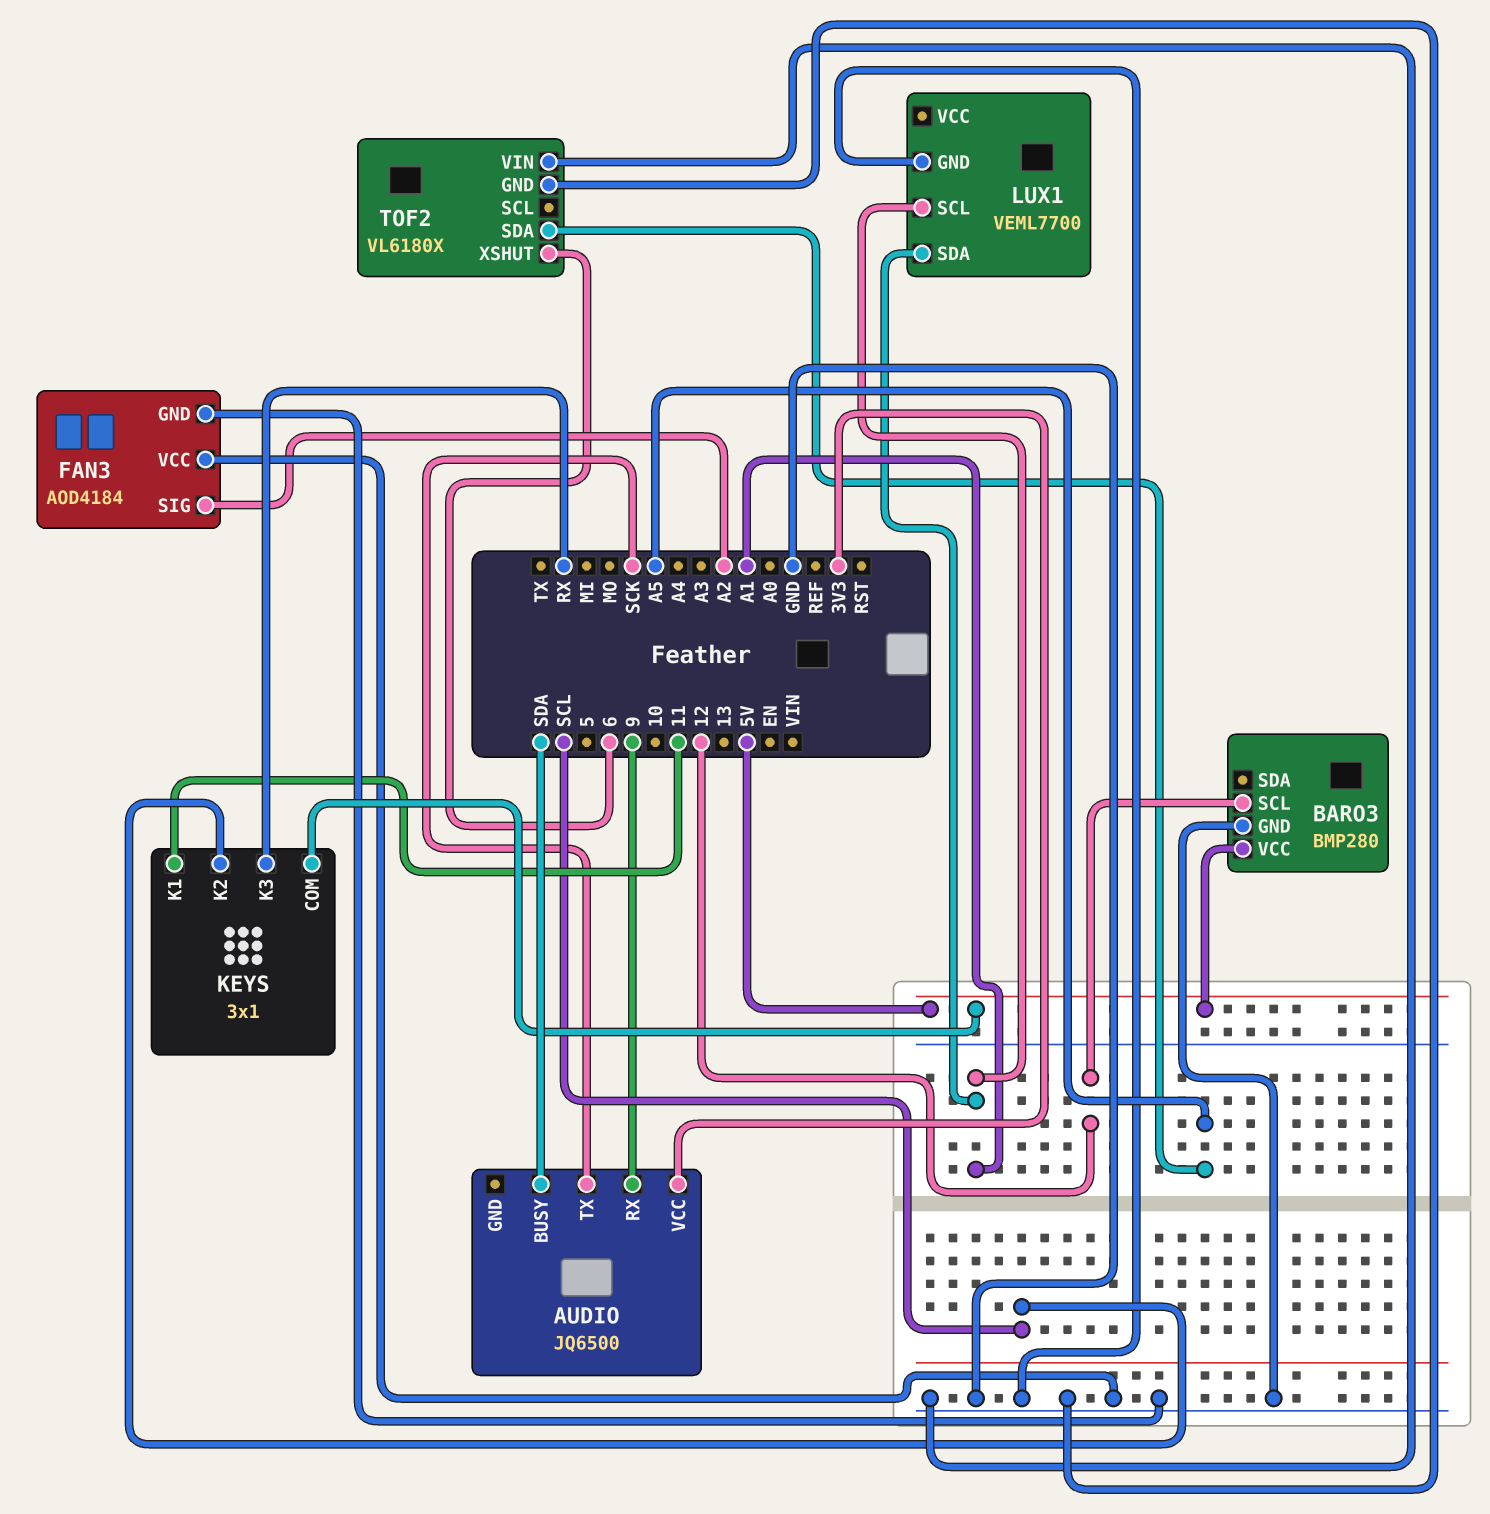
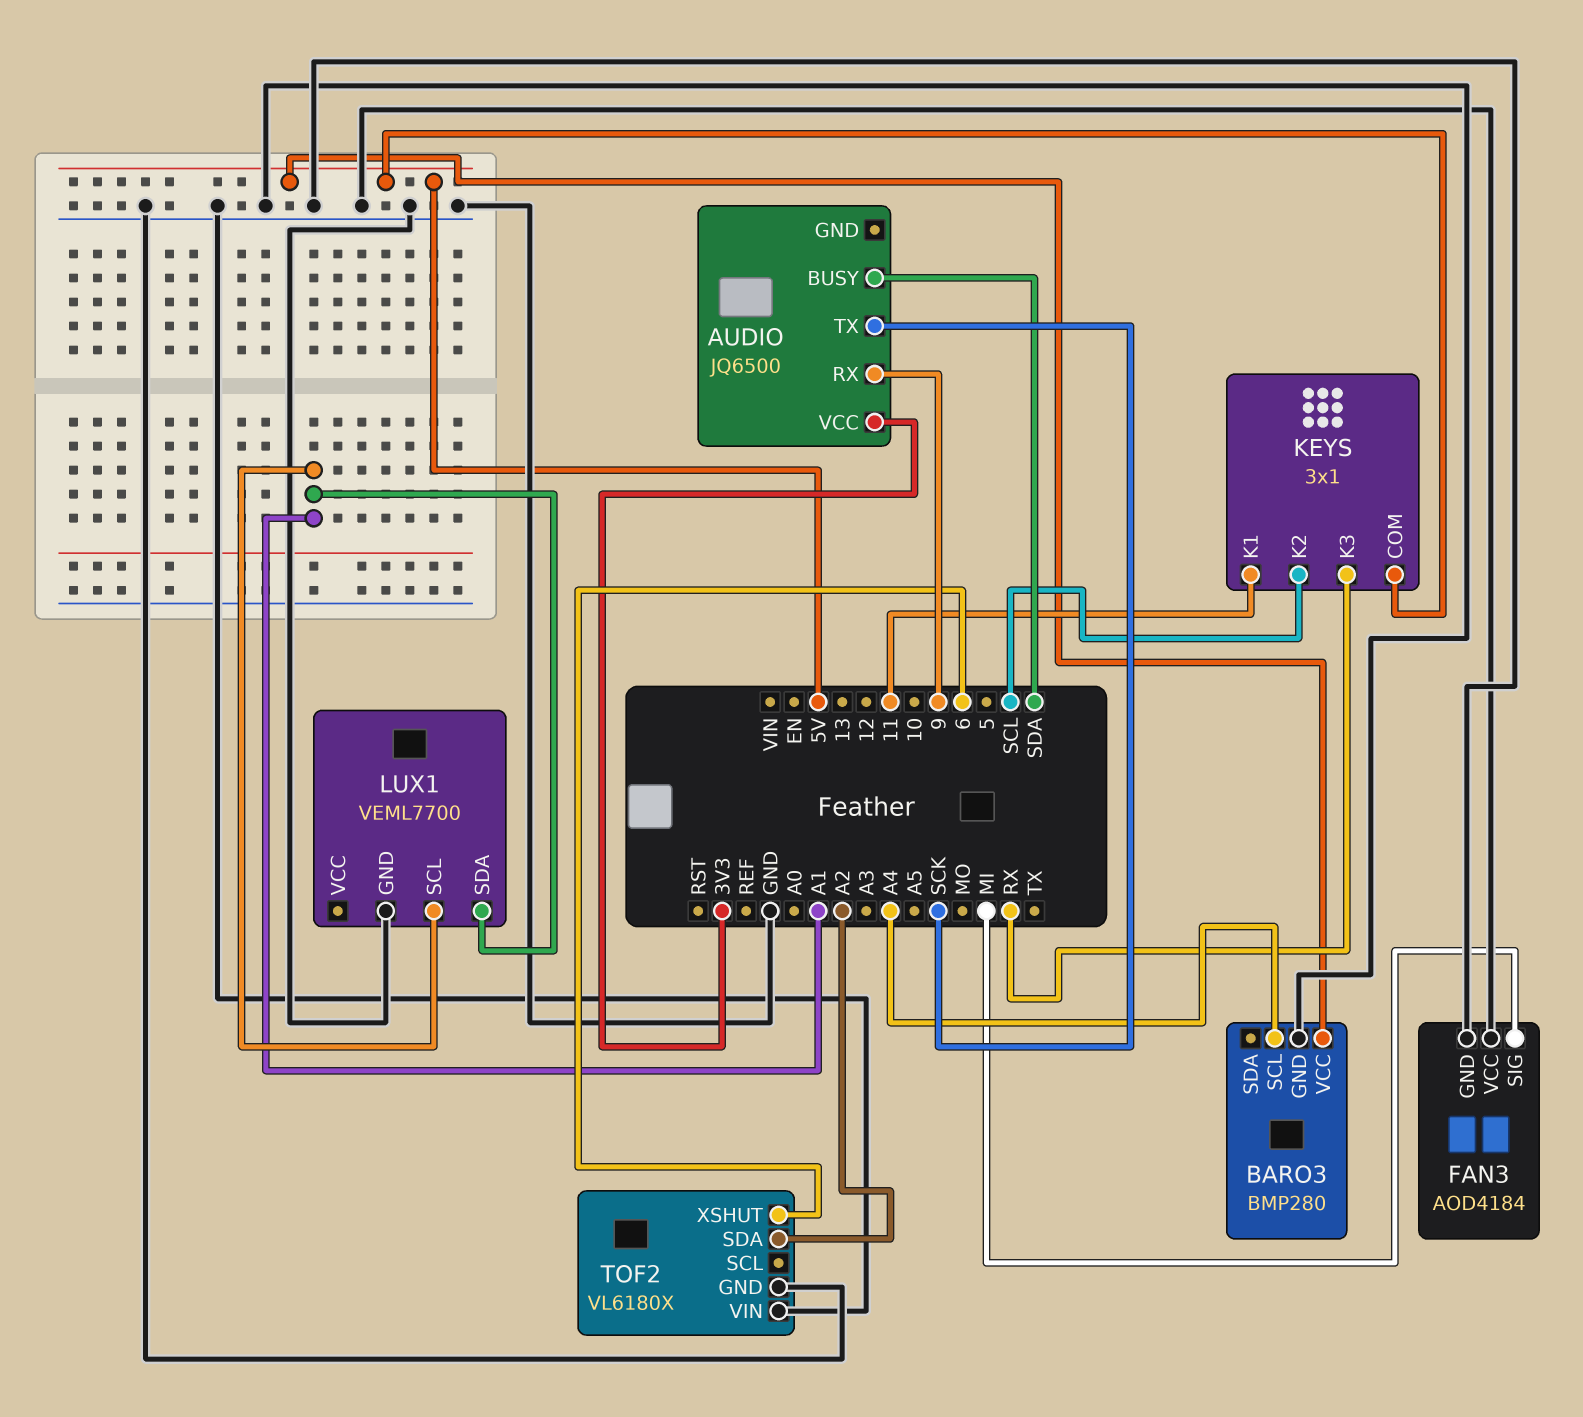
BARO3 pin SCL: 12 -> A4
FAN3 pin SIG: A2 -> MI
TOF2 pin SDA: A5 -> A2

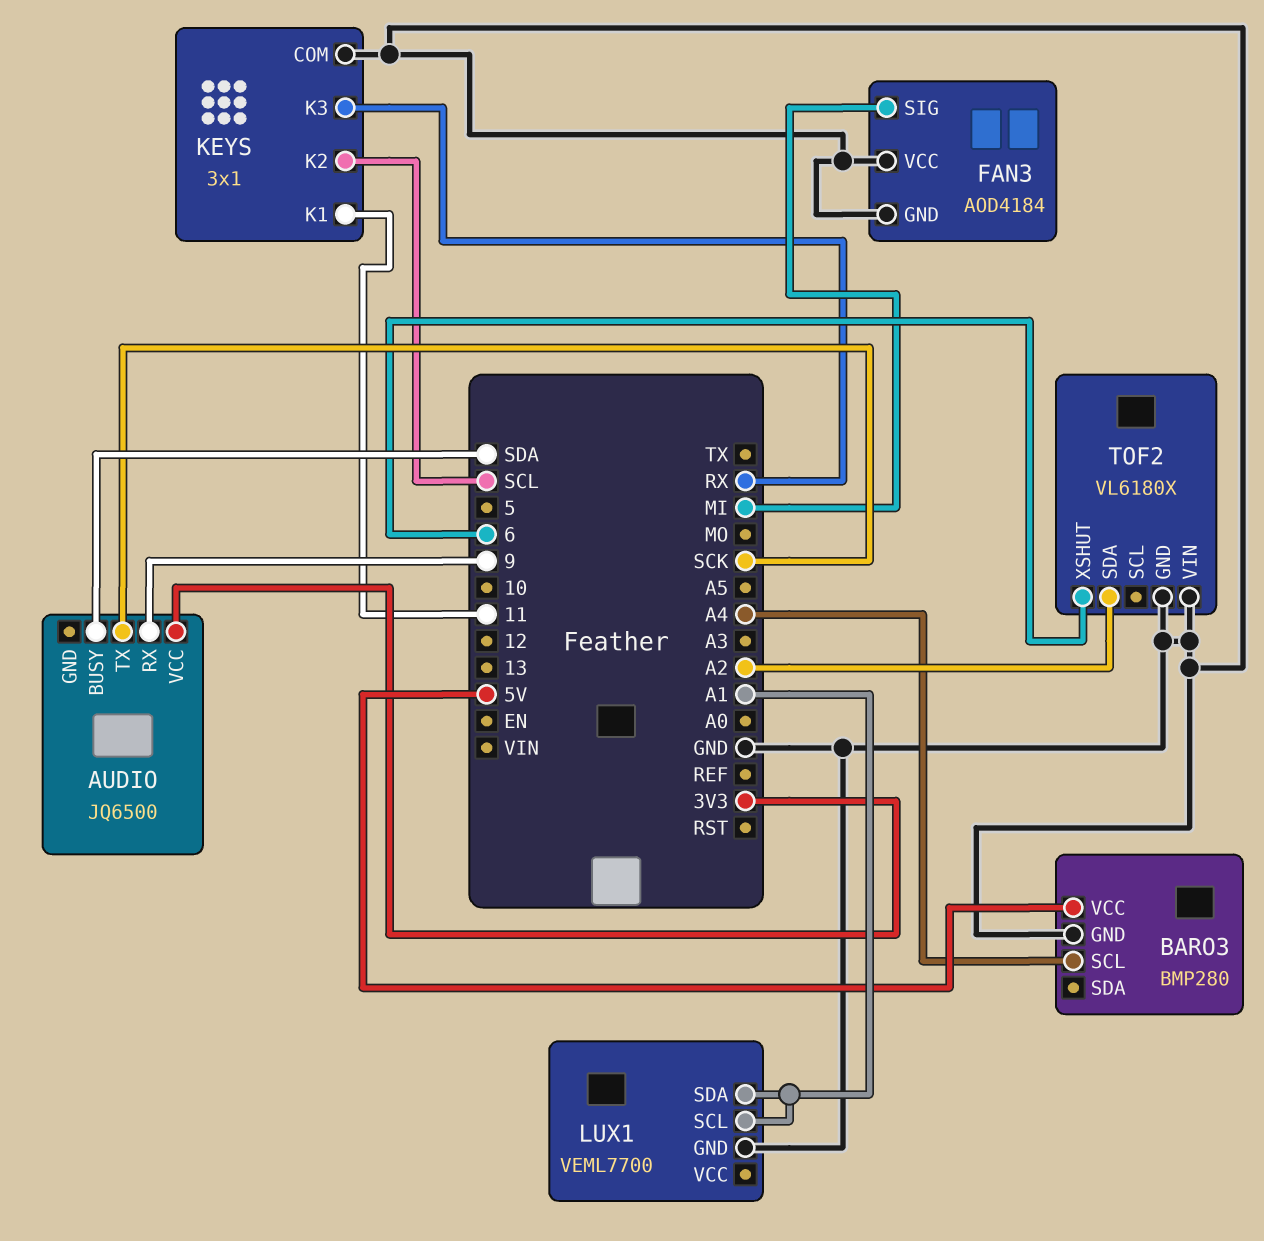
KEYS pin COM: 5V -> GND

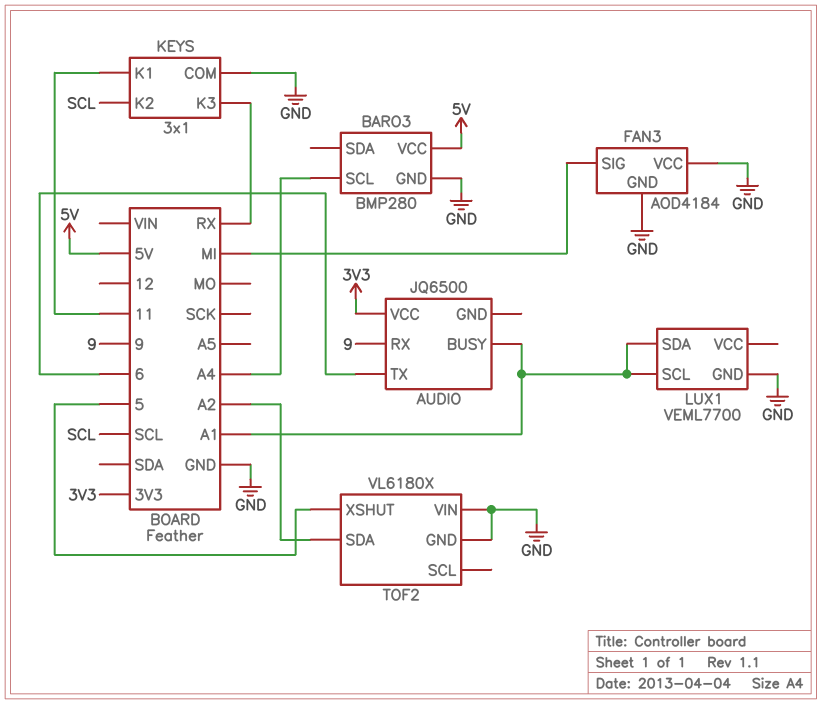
AUDIO pin BUSY: SDA -> A1
AUDIO pin TX: SCK -> 6
TOF2 pin XSHUT: 6 -> 5

